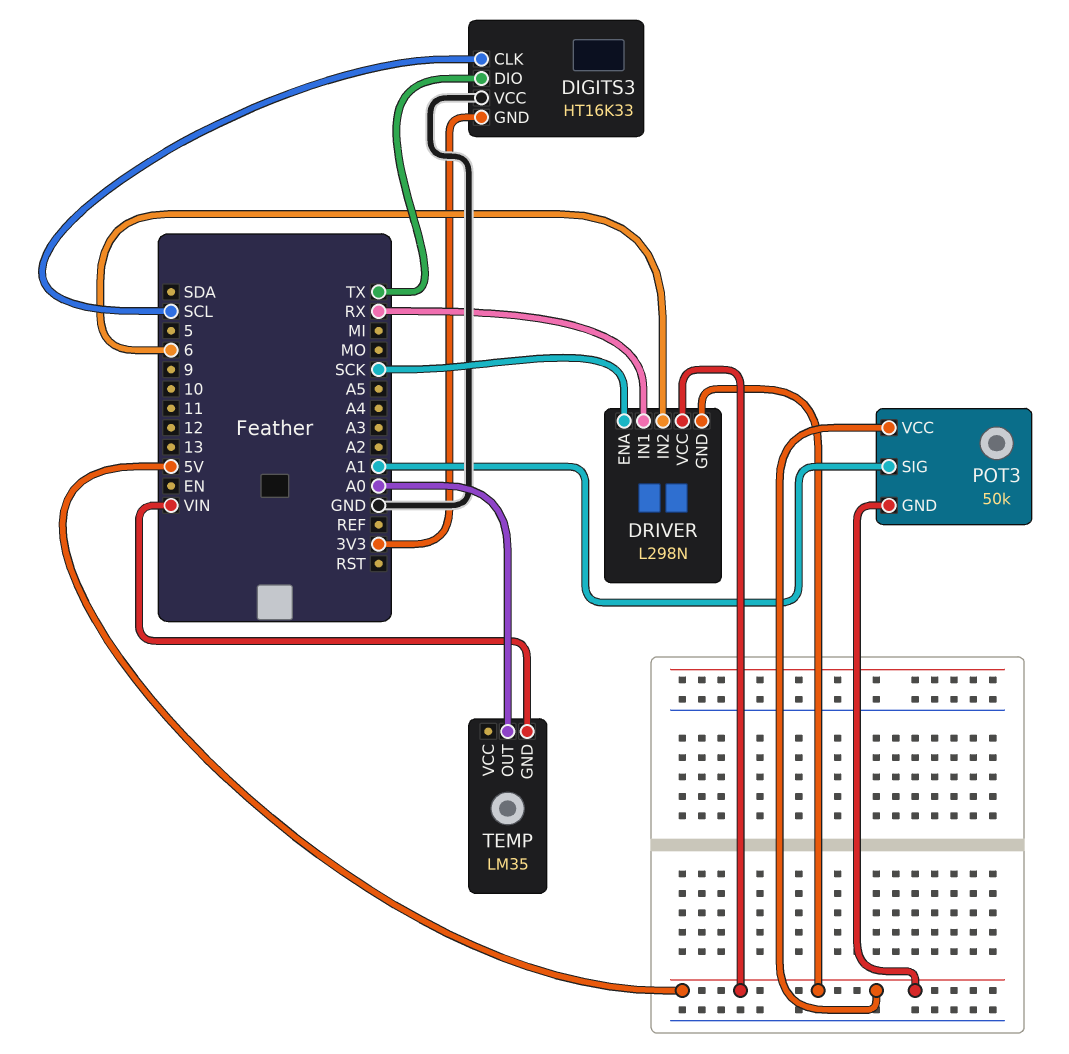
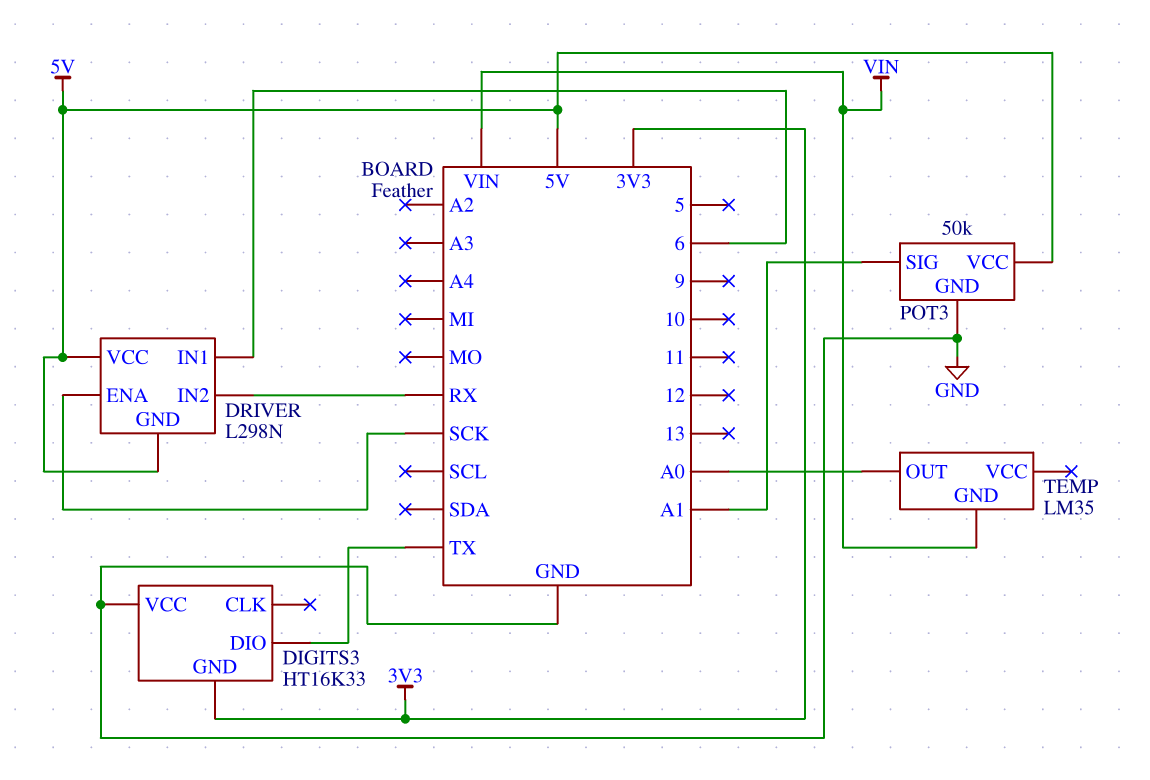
DIGITS3 pin CLK: SCL -> none
DRIVER pin IN1: RX -> 6
DRIVER pin IN2: 6 -> RX
POT3 pin GND: 5V -> GND

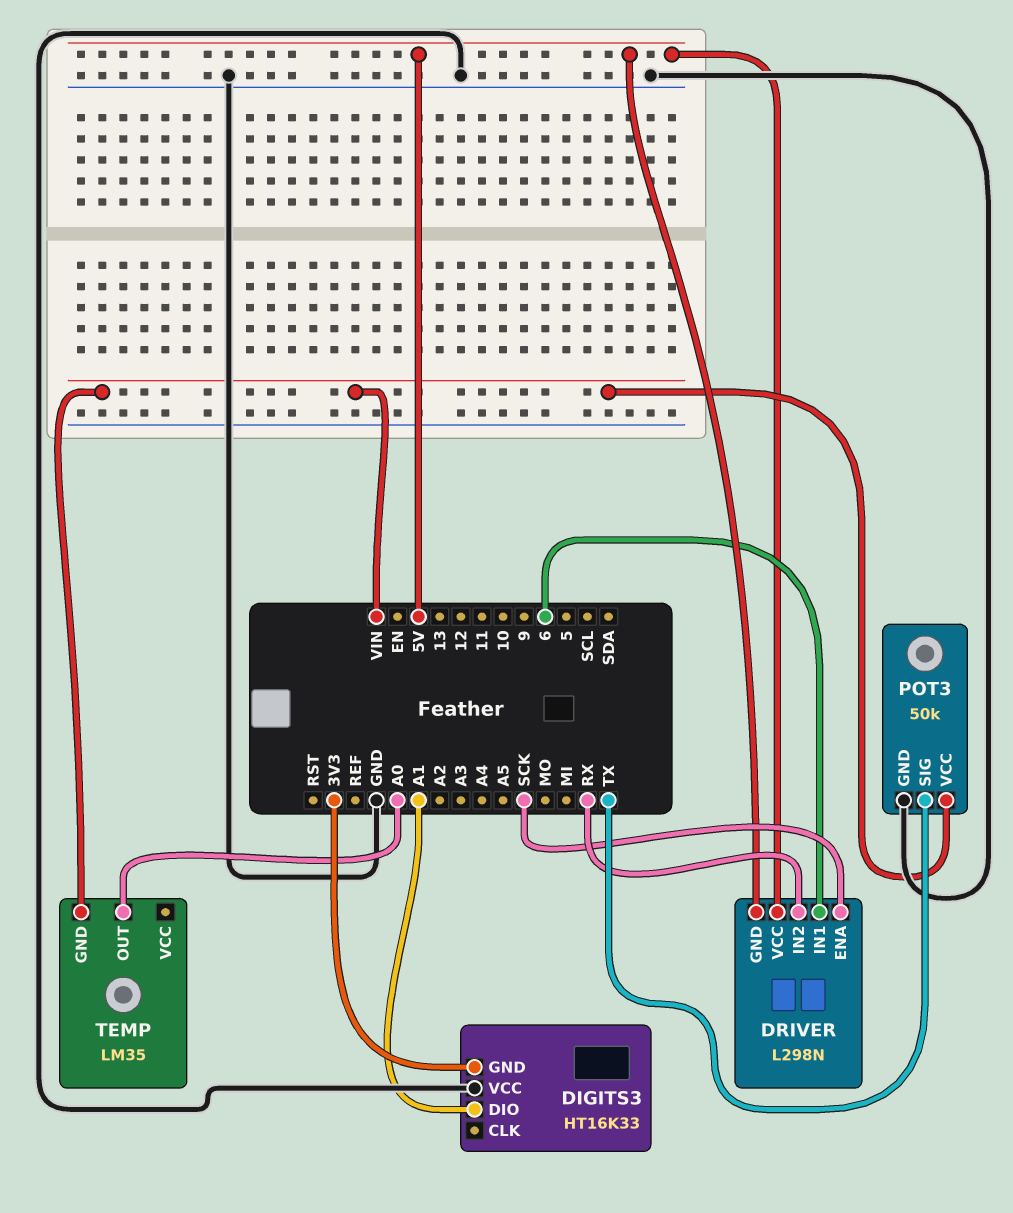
DIGITS3 pin DIO: TX -> A1
POT3 pin SIG: A1 -> TX
POT3 pin VCC: 5V -> VIN

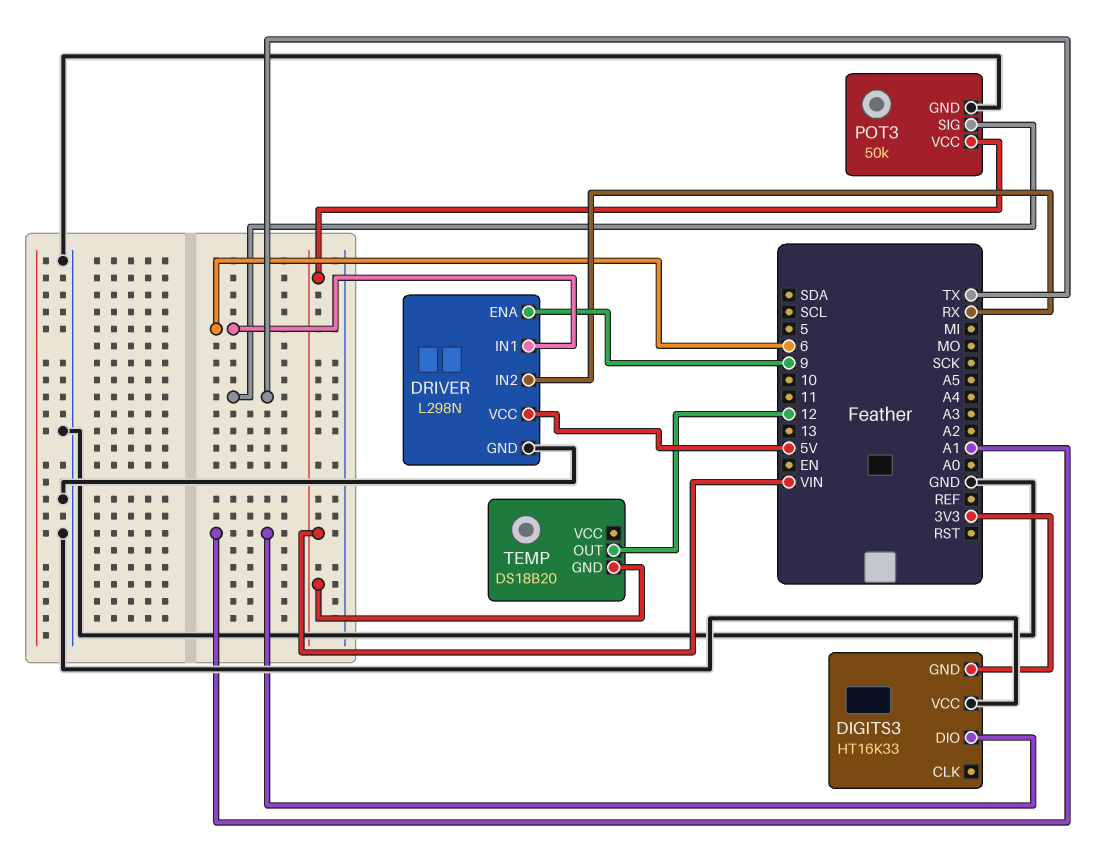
DRIVER pin ENA: SCK -> 9
DRIVER pin GND: 5V -> GND
TEMP: LM35 -> DS18B20
TEMP pin OUT: A0 -> 12

